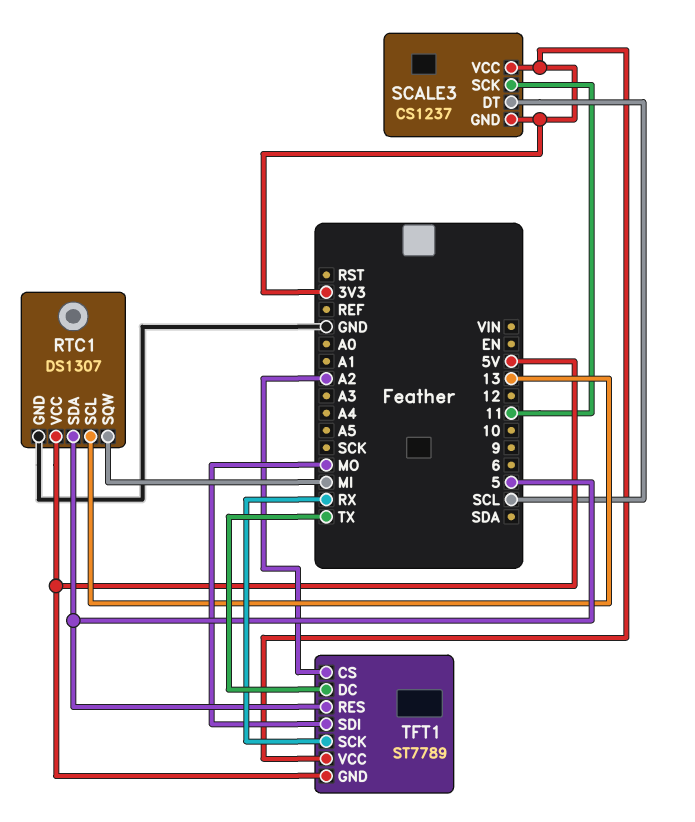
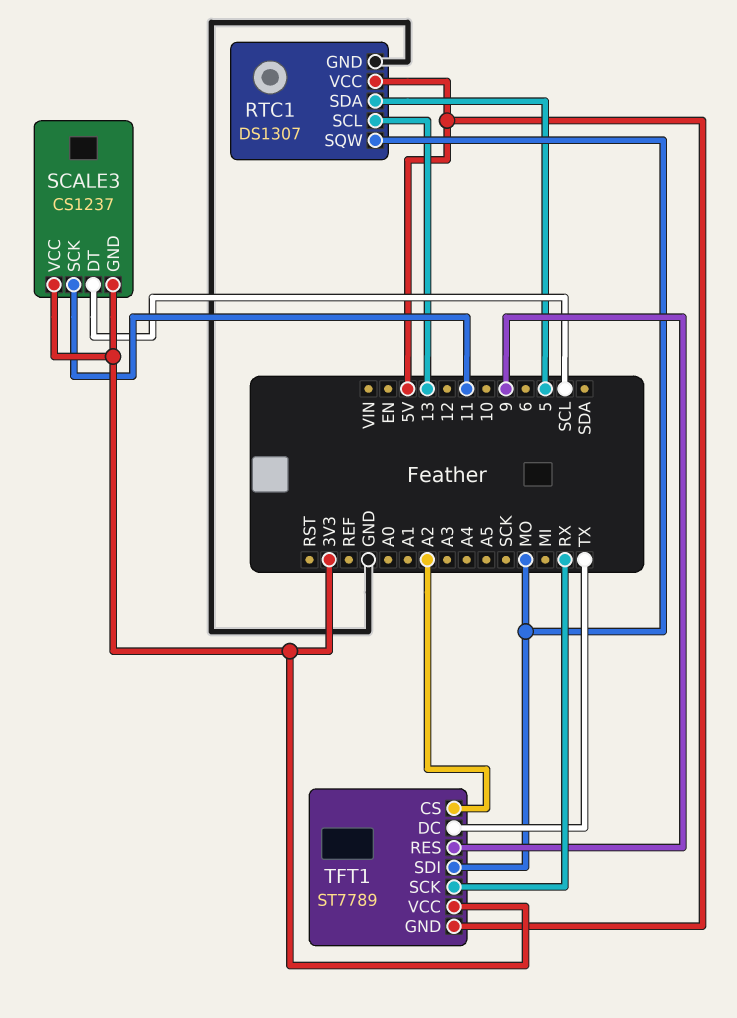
RTC1 pin SQW: MI -> MO
TFT1 pin RES: 5 -> 9

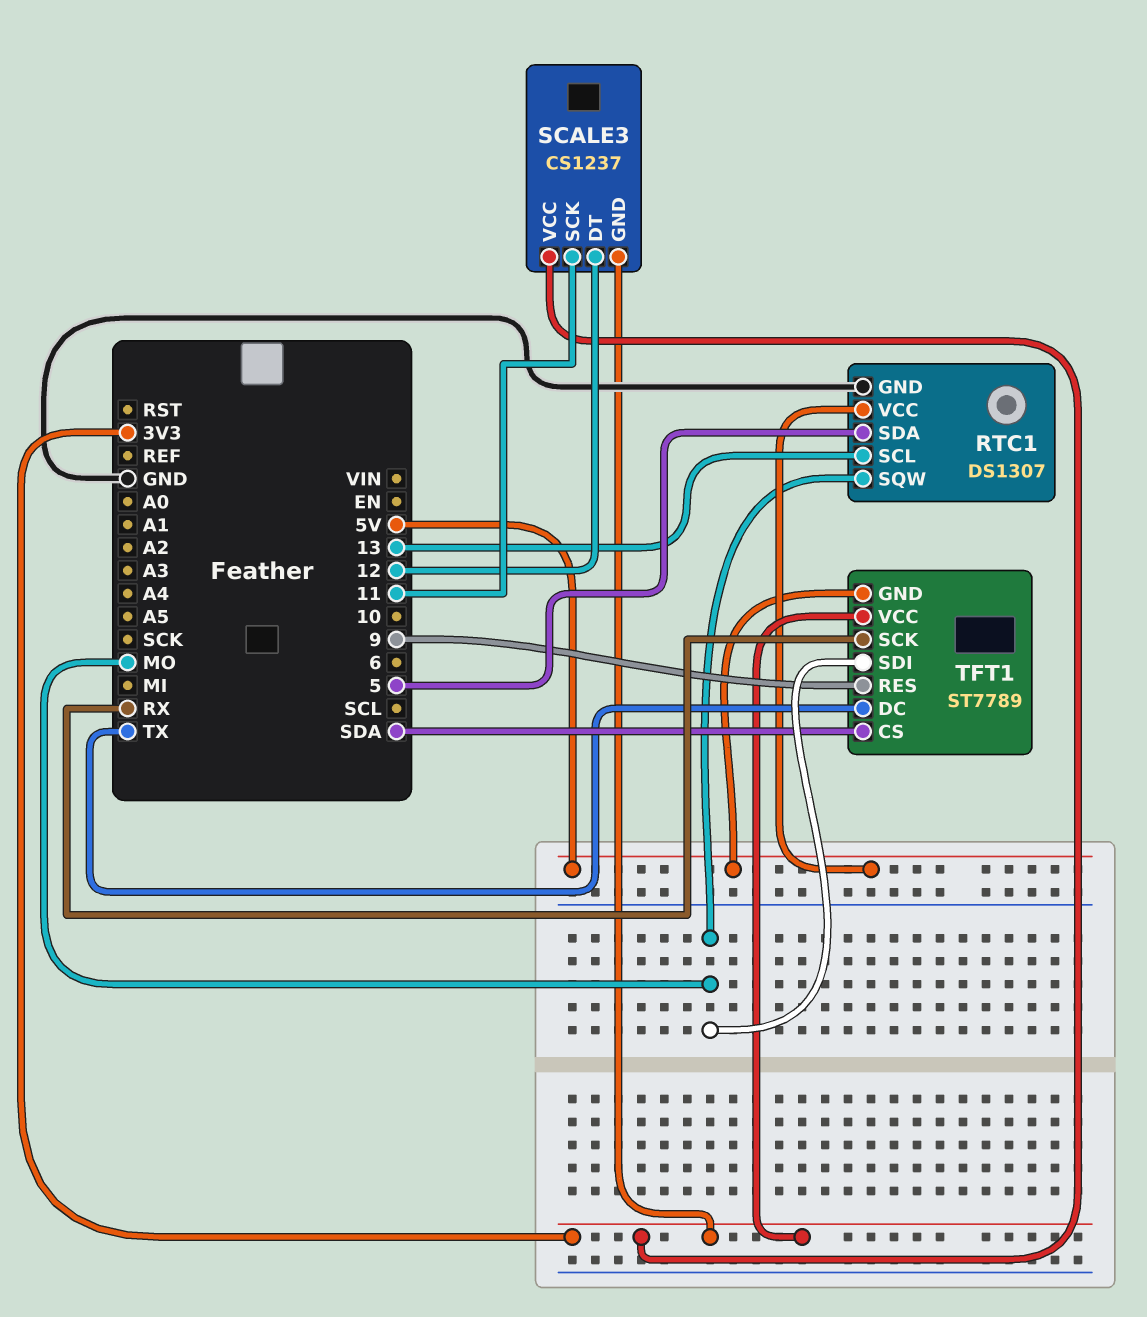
SCALE3 pin DT: SCL -> 12
TFT1 pin CS: A2 -> SDA

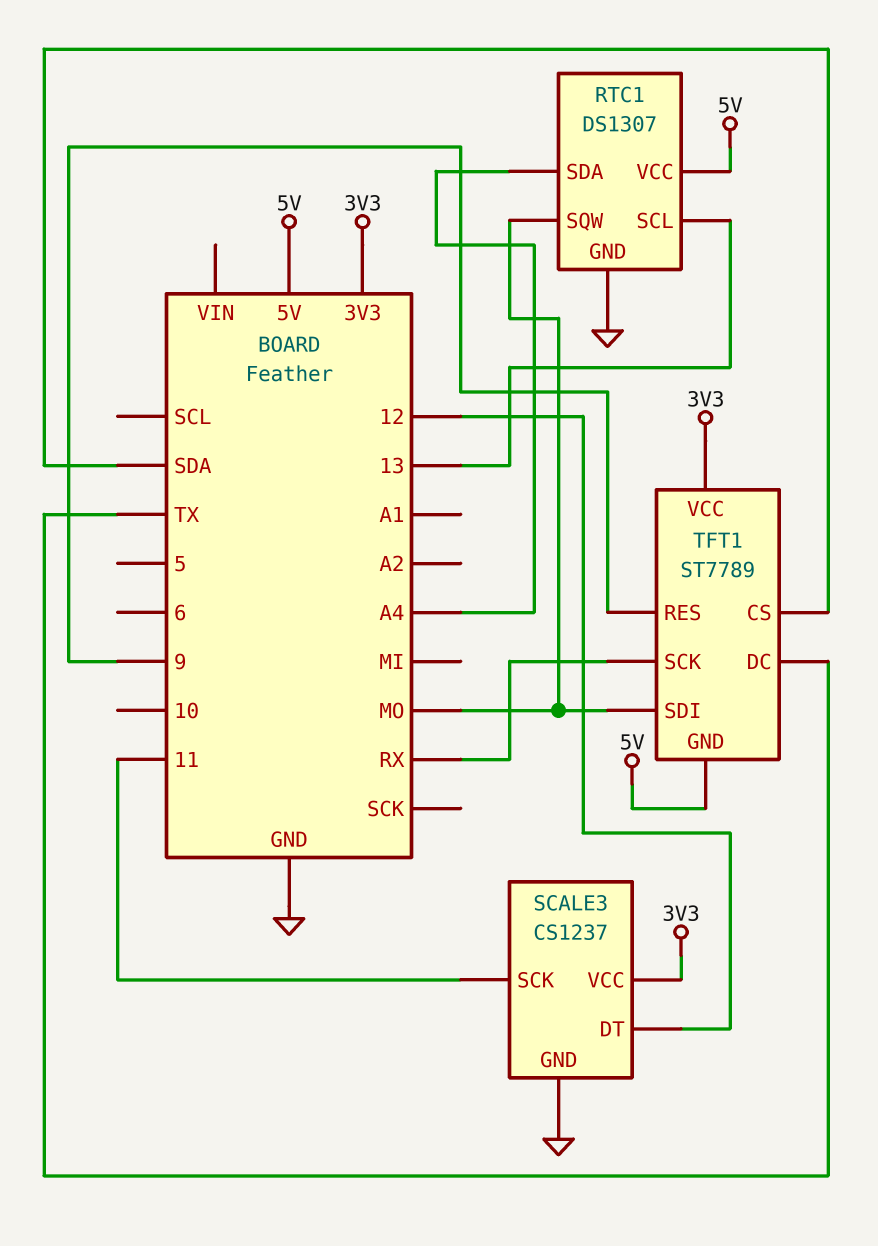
RTC1 pin SDA: 5 -> A4
SCALE3 pin GND: 3V3 -> GND

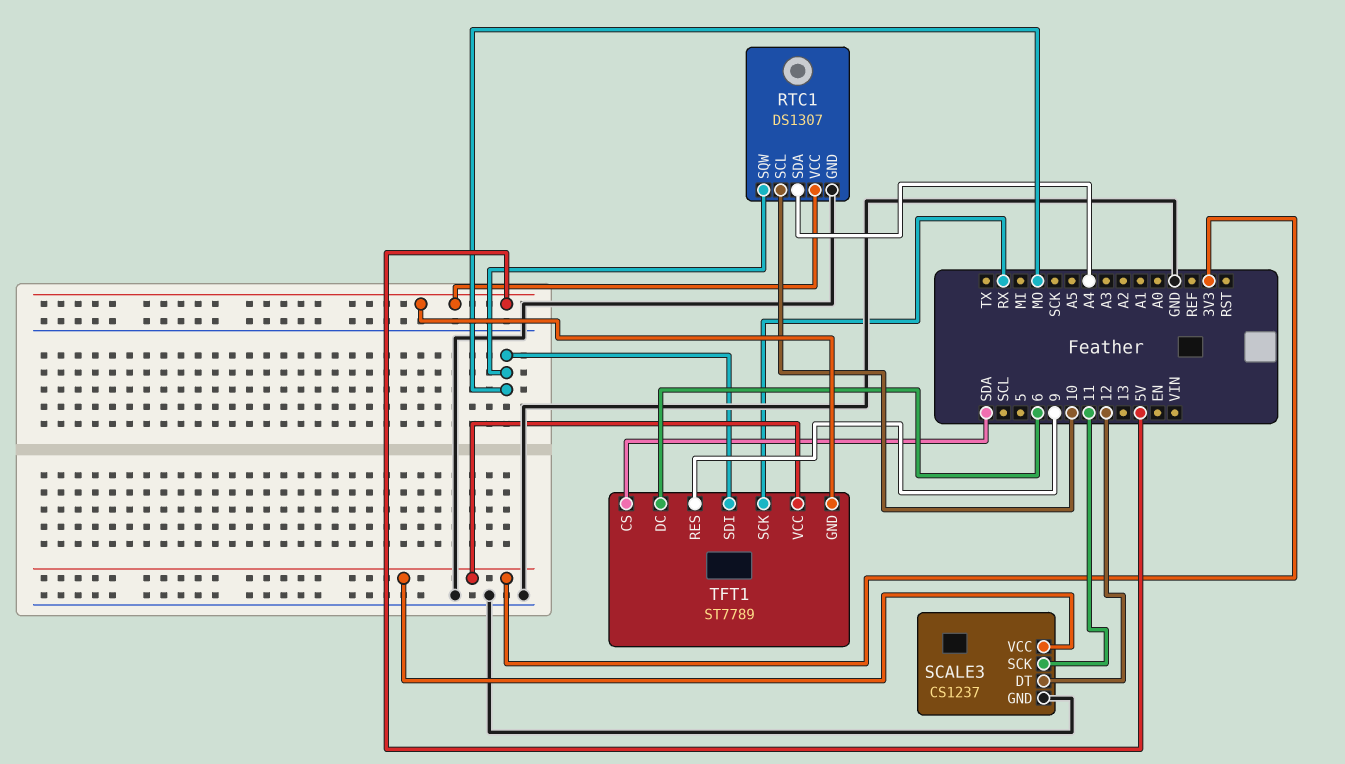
RTC1 pin SCL: 13 -> 10
TFT1 pin DC: TX -> 6

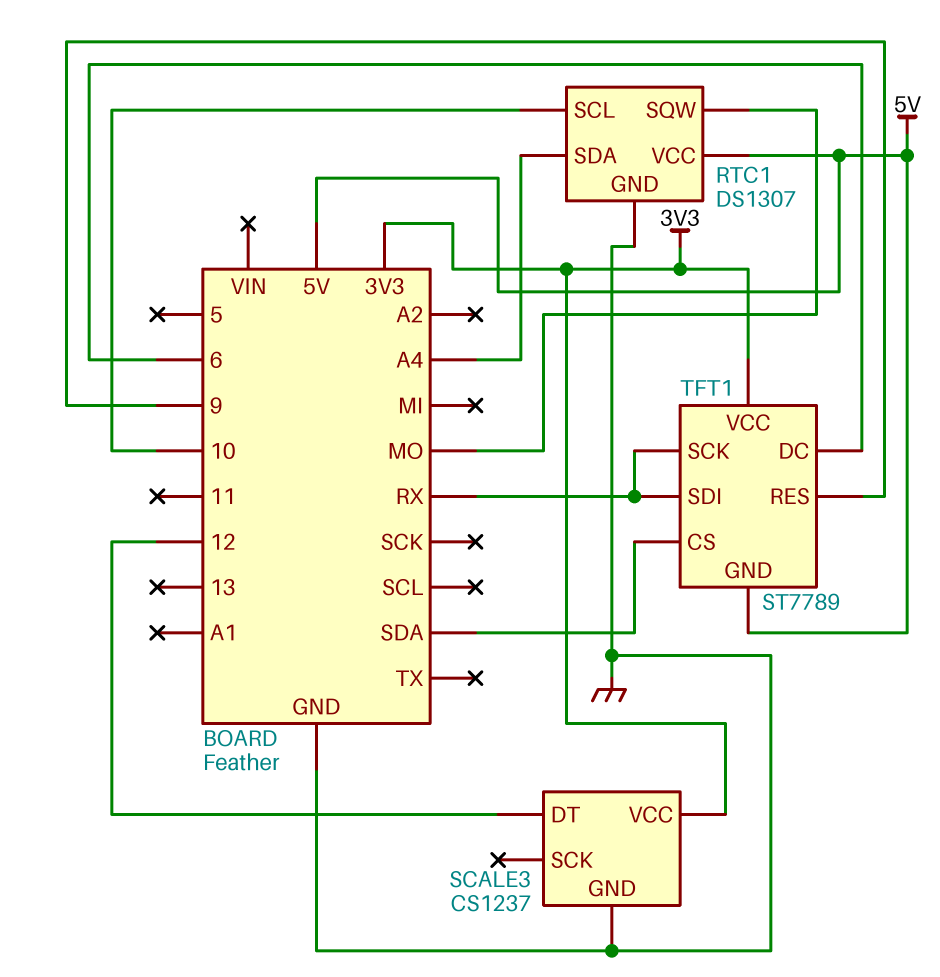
SCALE3 pin SCK: 11 -> none
TFT1 pin SDI: MO -> RX

